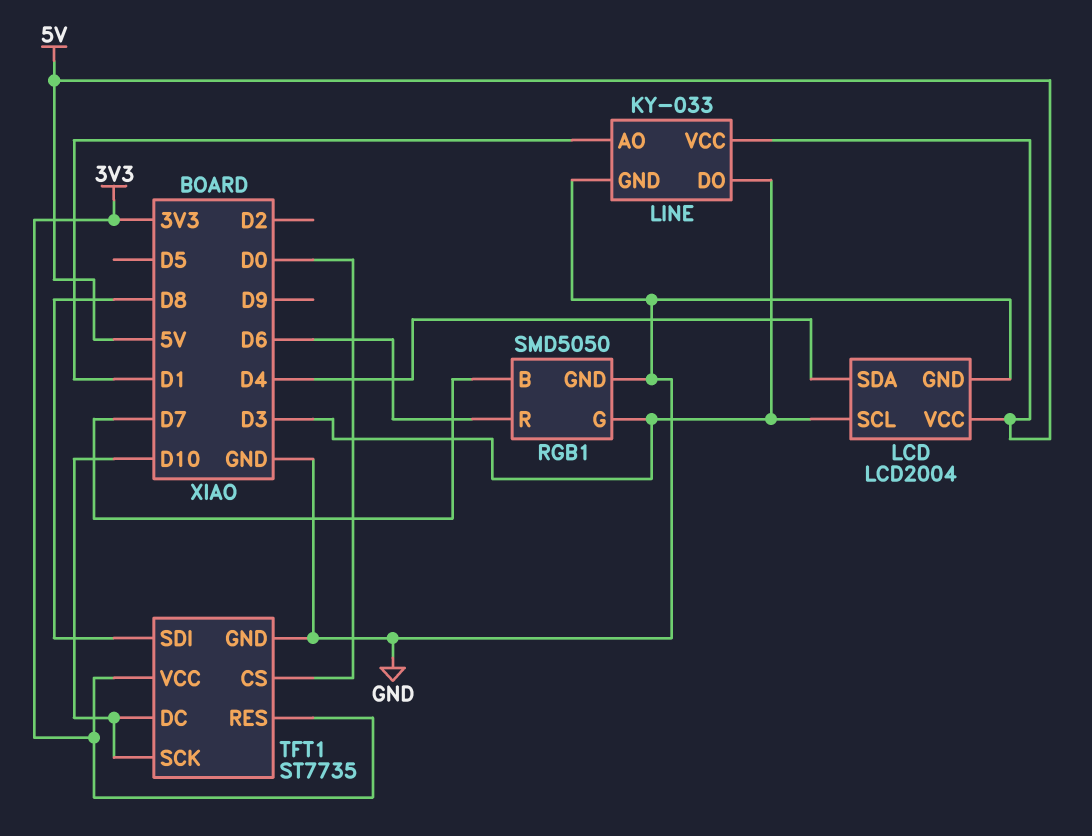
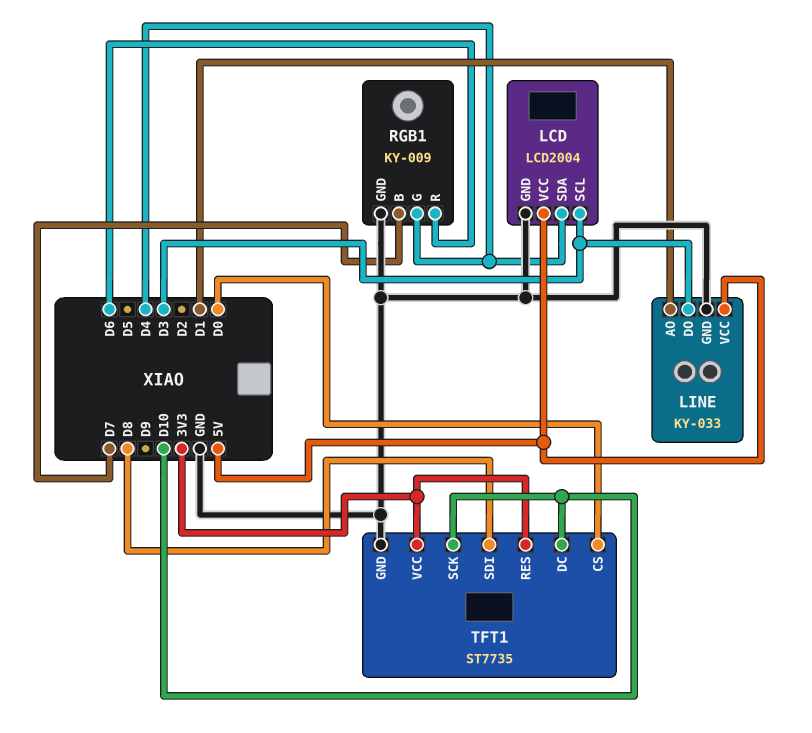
RGB1: SMD5050 -> KY-009
RGB1 pin G: D3 -> D4

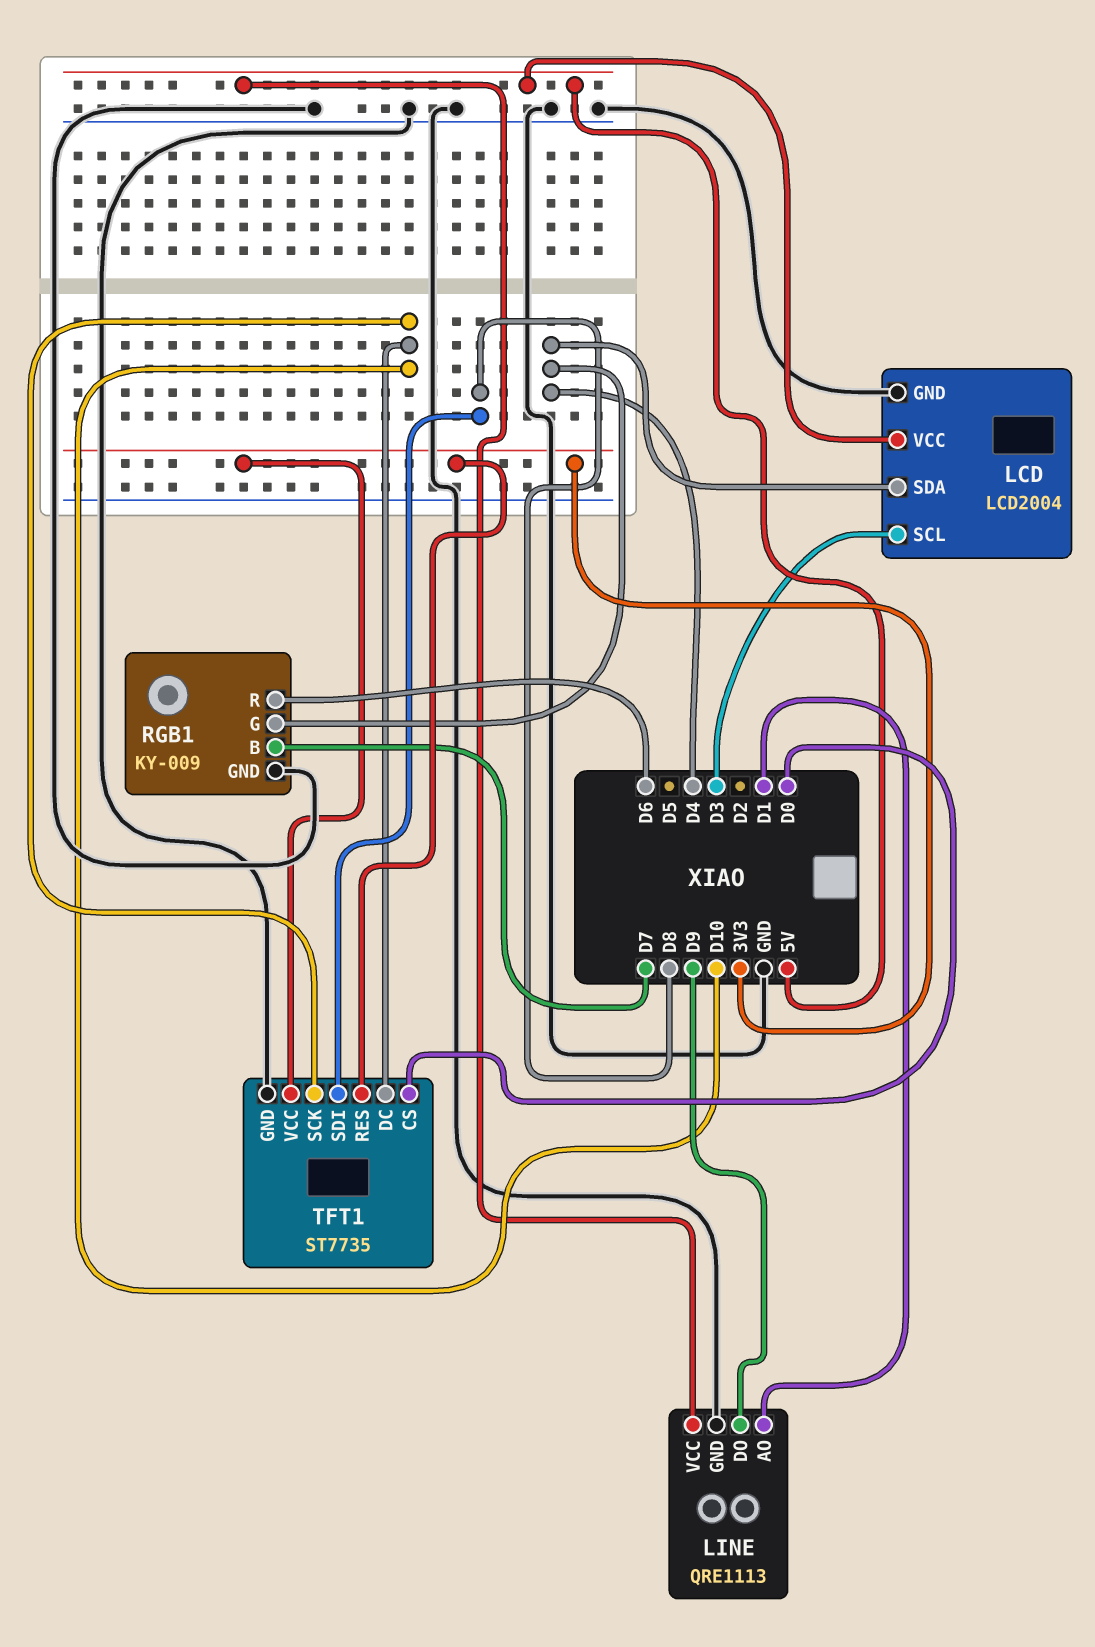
LINE: KY-033 -> QRE1113
LINE pin DO: D3 -> D9

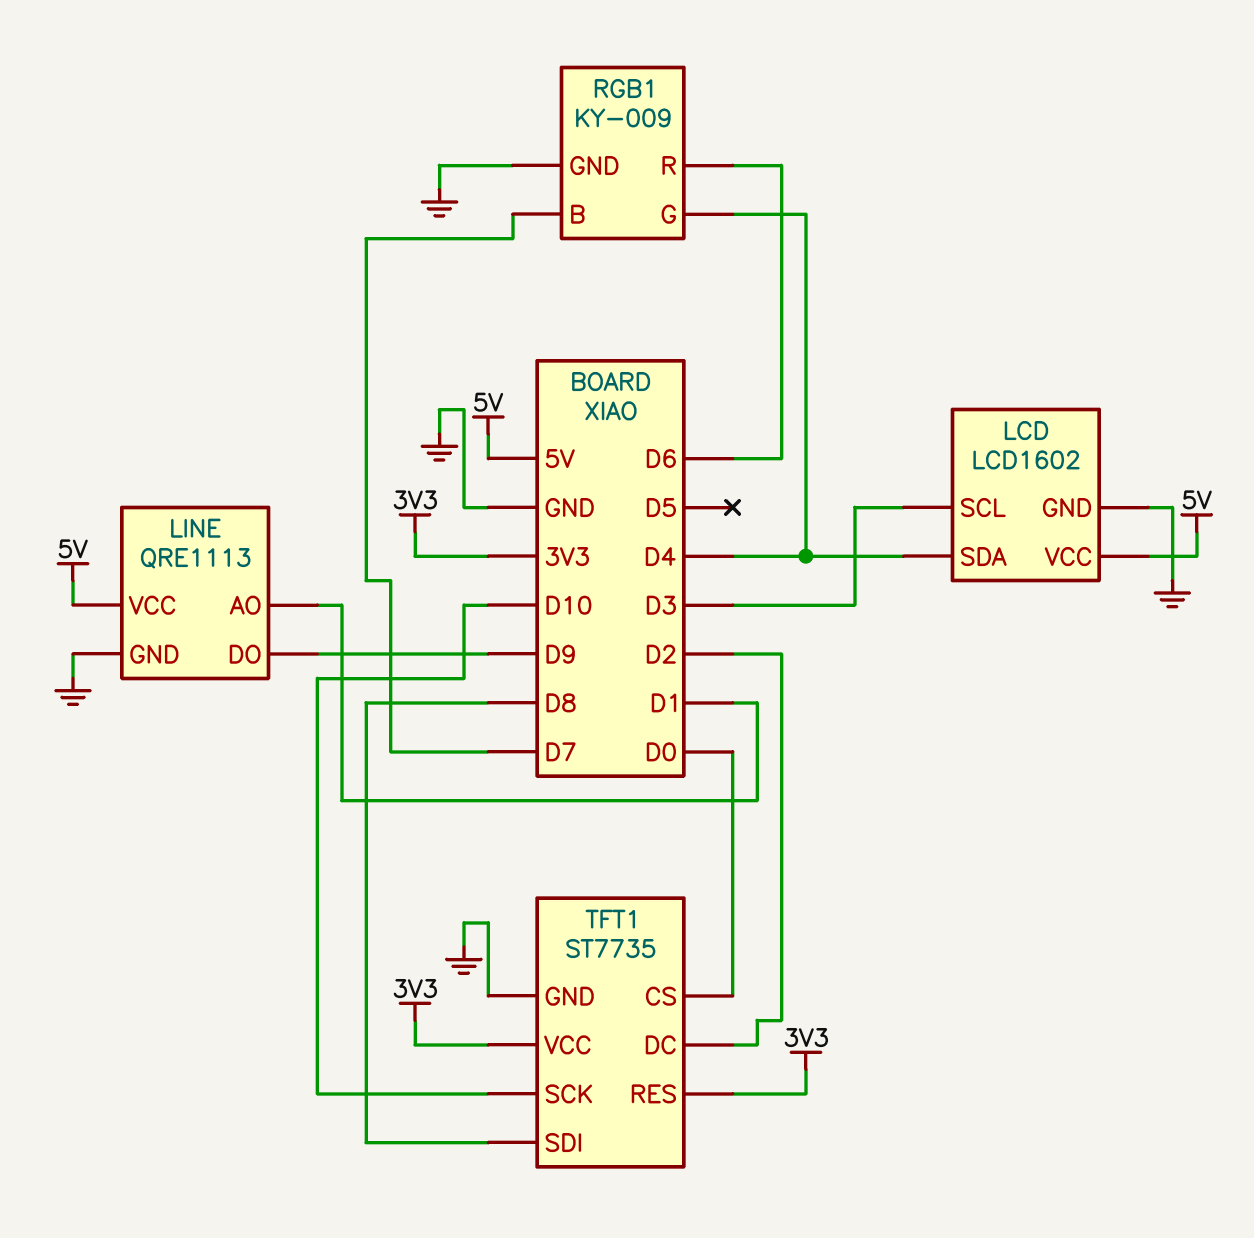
LCD: LCD2004 -> LCD1602
TFT1 pin DC: D10 -> D2

